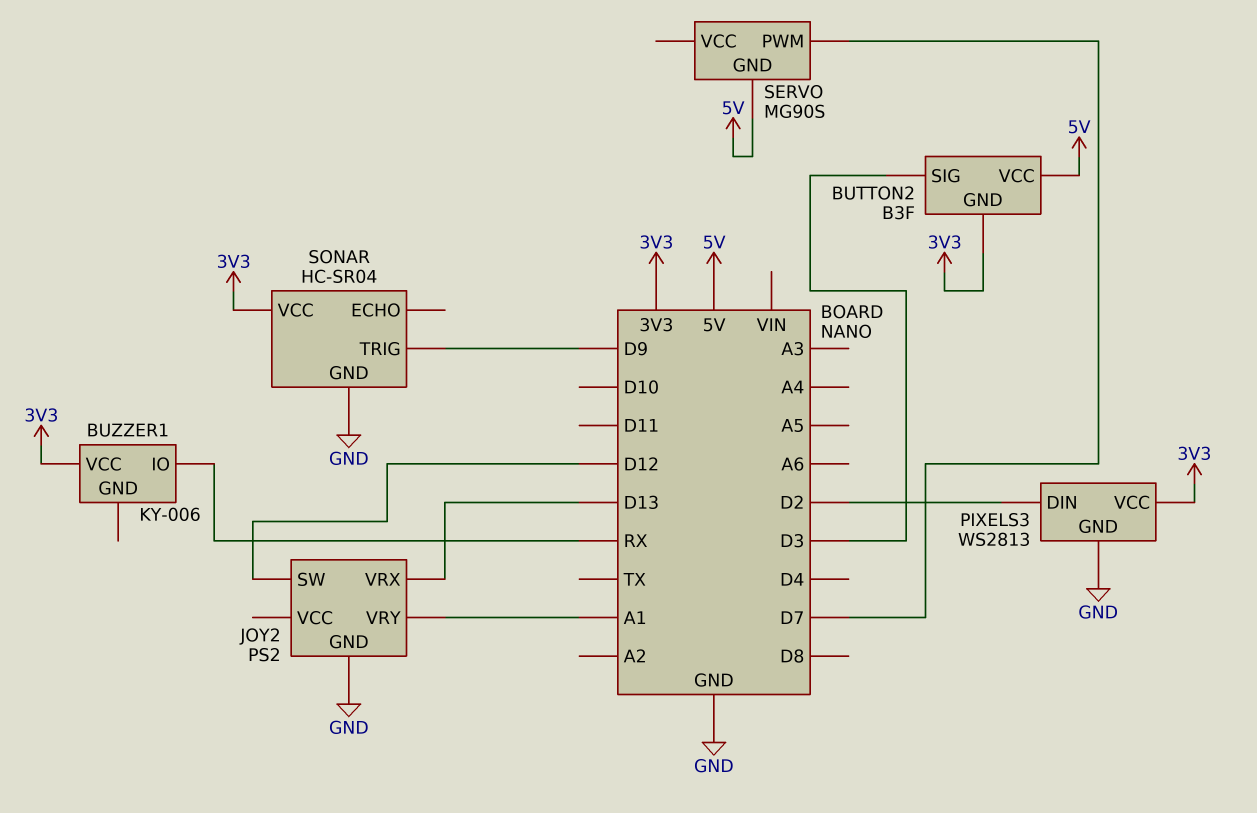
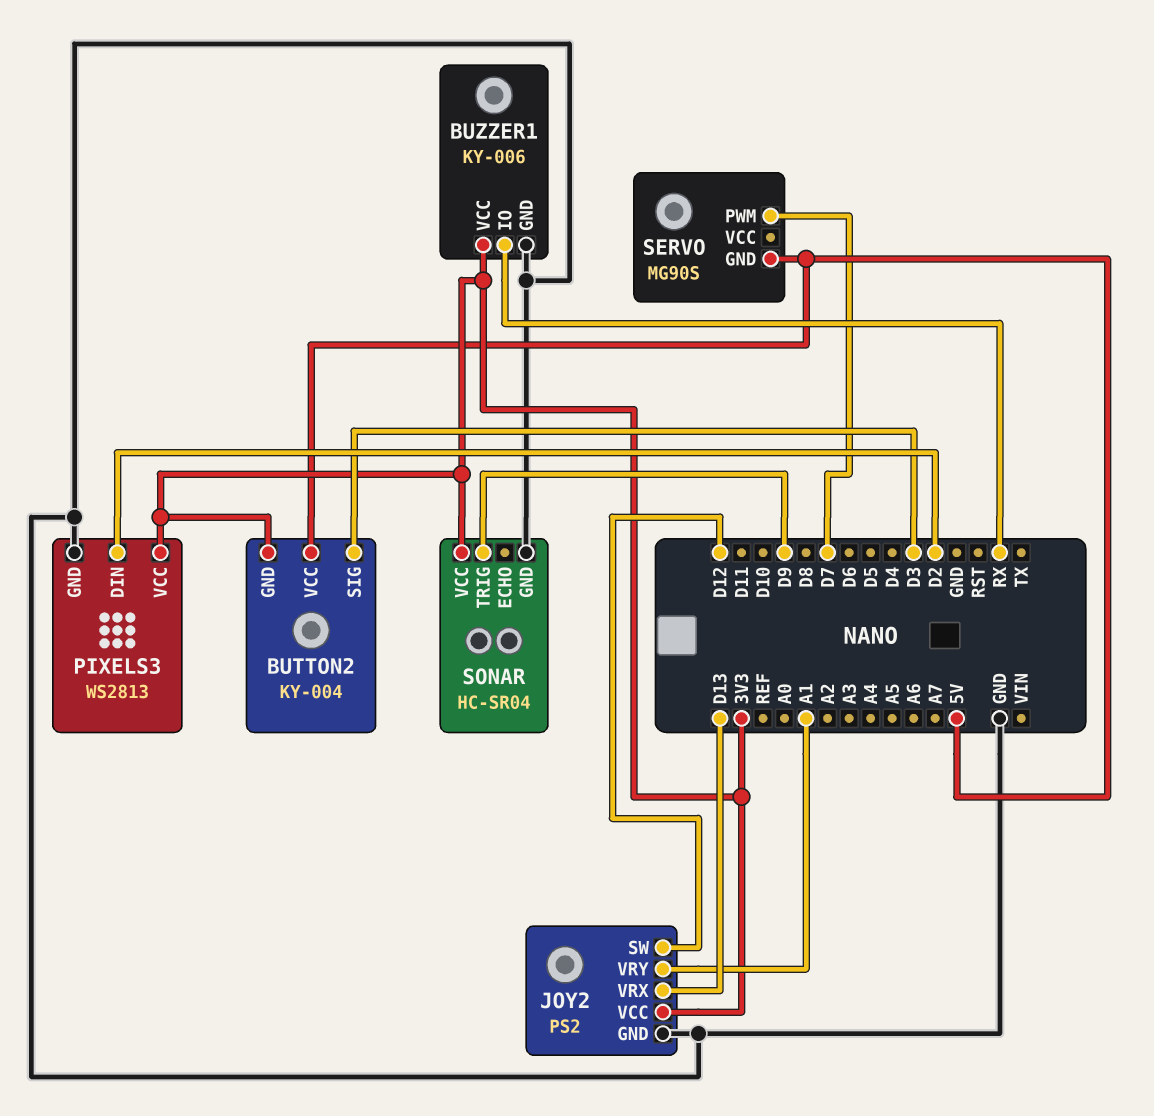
BUTTON2: B3F -> KY-004
BUZZER1 pin GND: none -> GND
JOY2 pin VCC: none -> 3V3

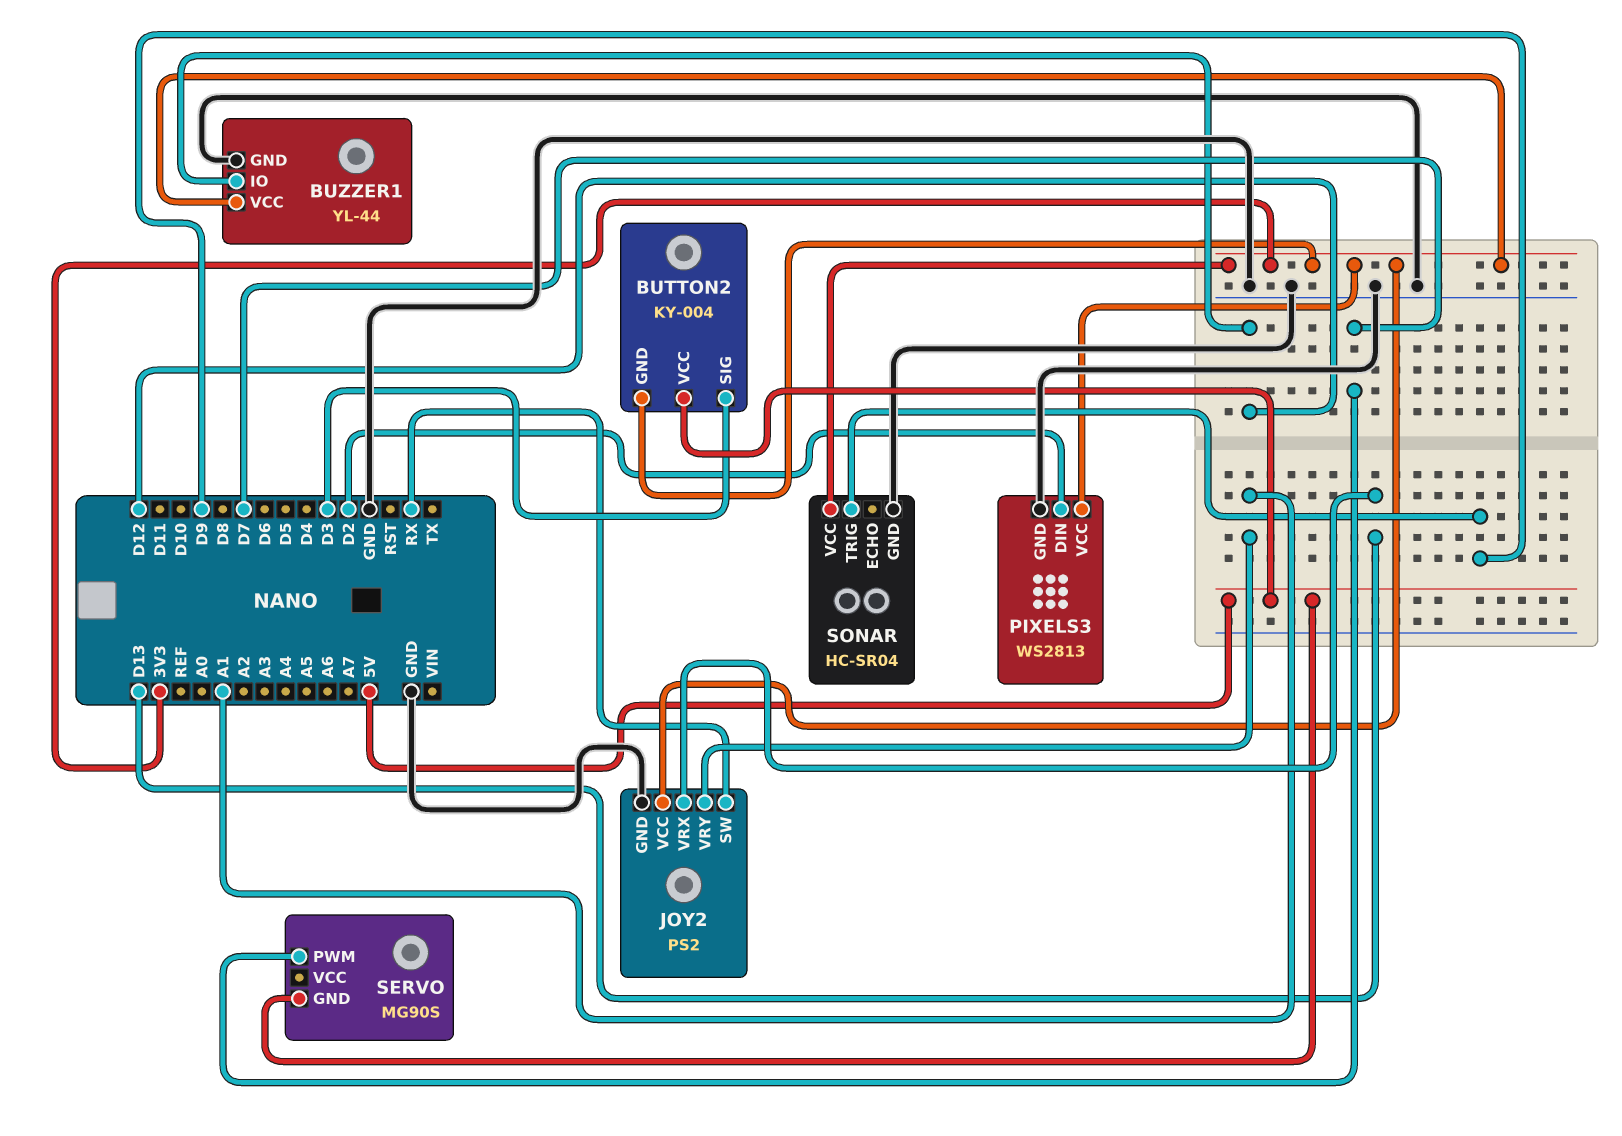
BUZZER1: KY-006 -> YL-44
BUZZER1 pin IO: RX -> D12
JOY2 pin SW: D12 -> RX

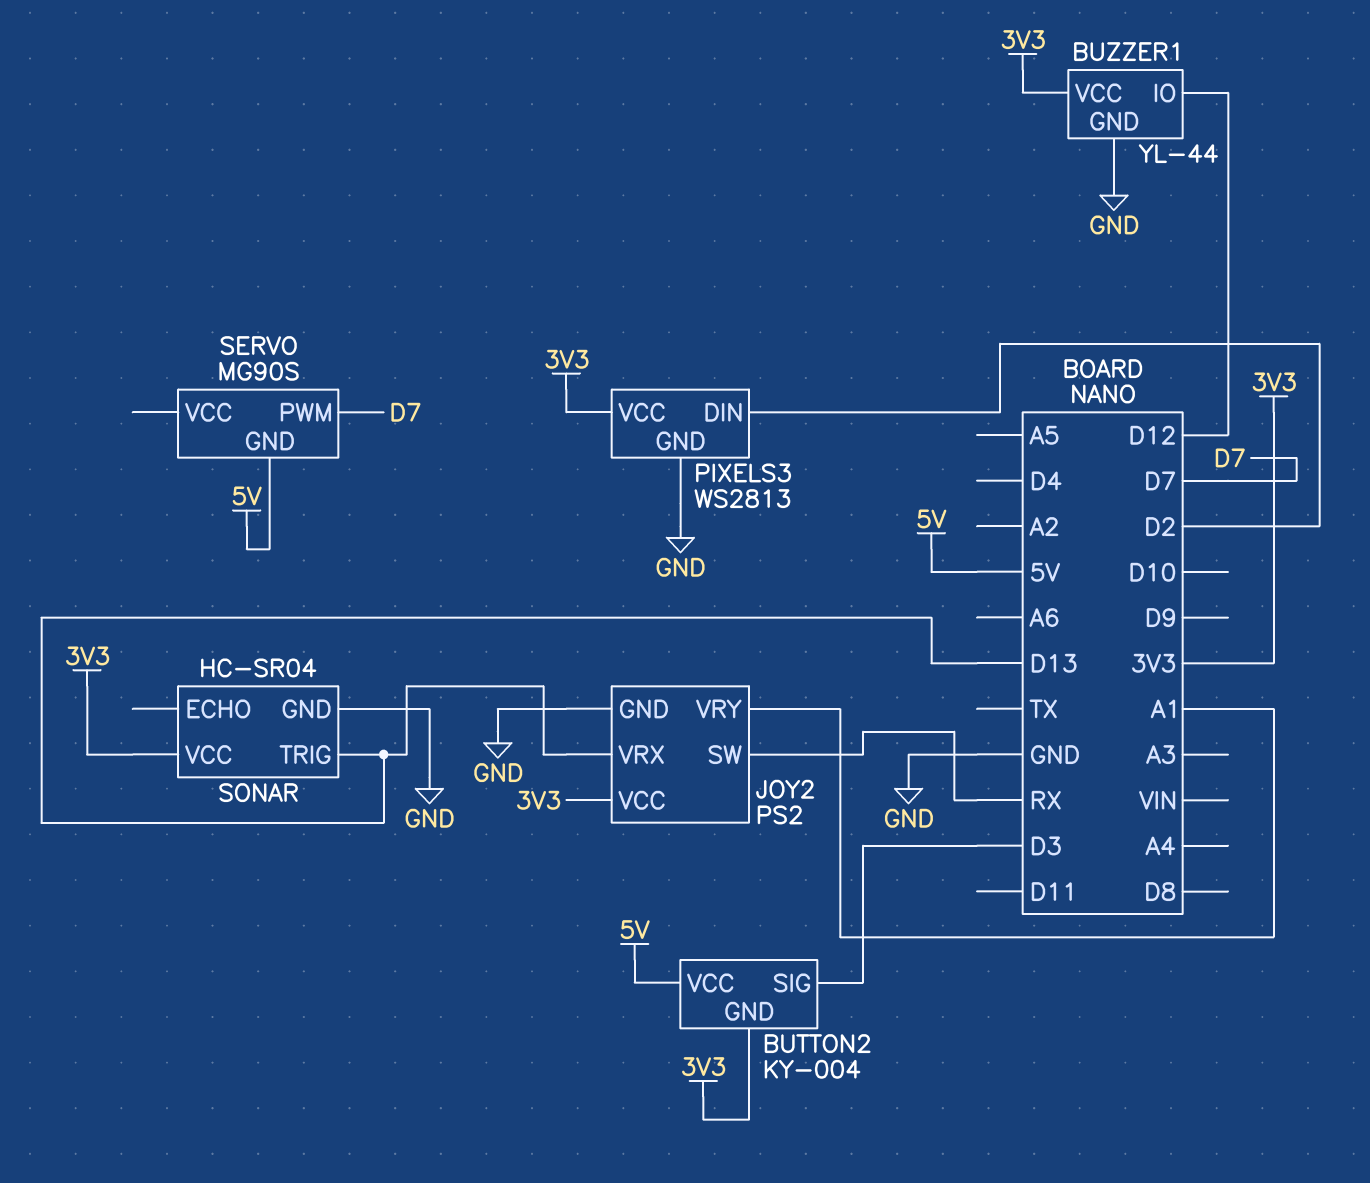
SONAR pin TRIG: D9 -> D13

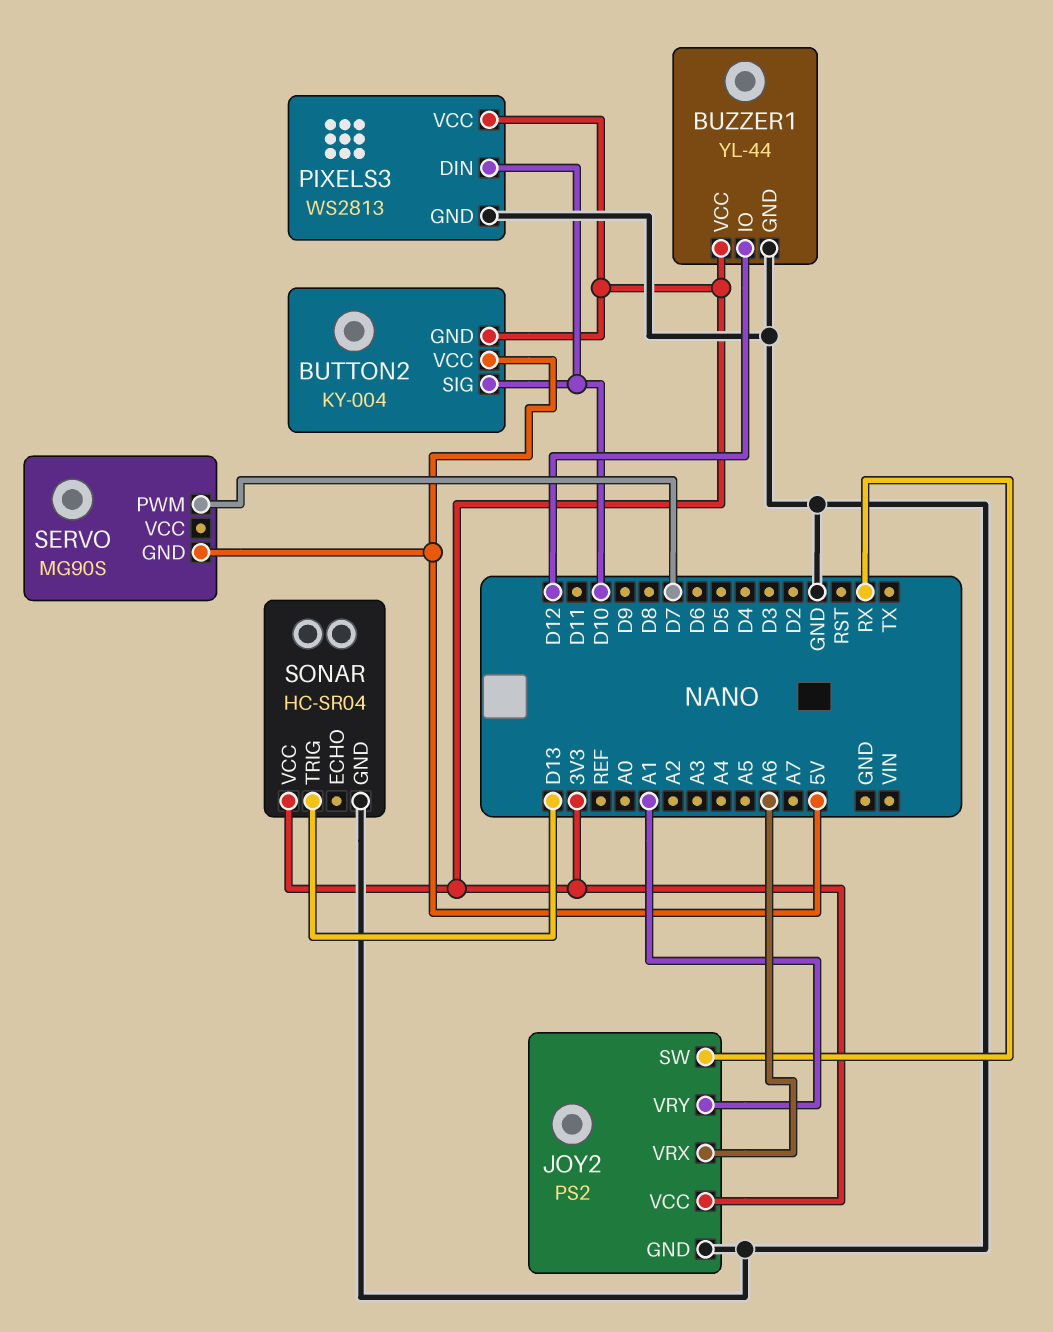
BUTTON2 pin SIG: D3 -> D10
JOY2 pin VRX: D13 -> A6
PIXELS3 pin DIN: D2 -> D10

